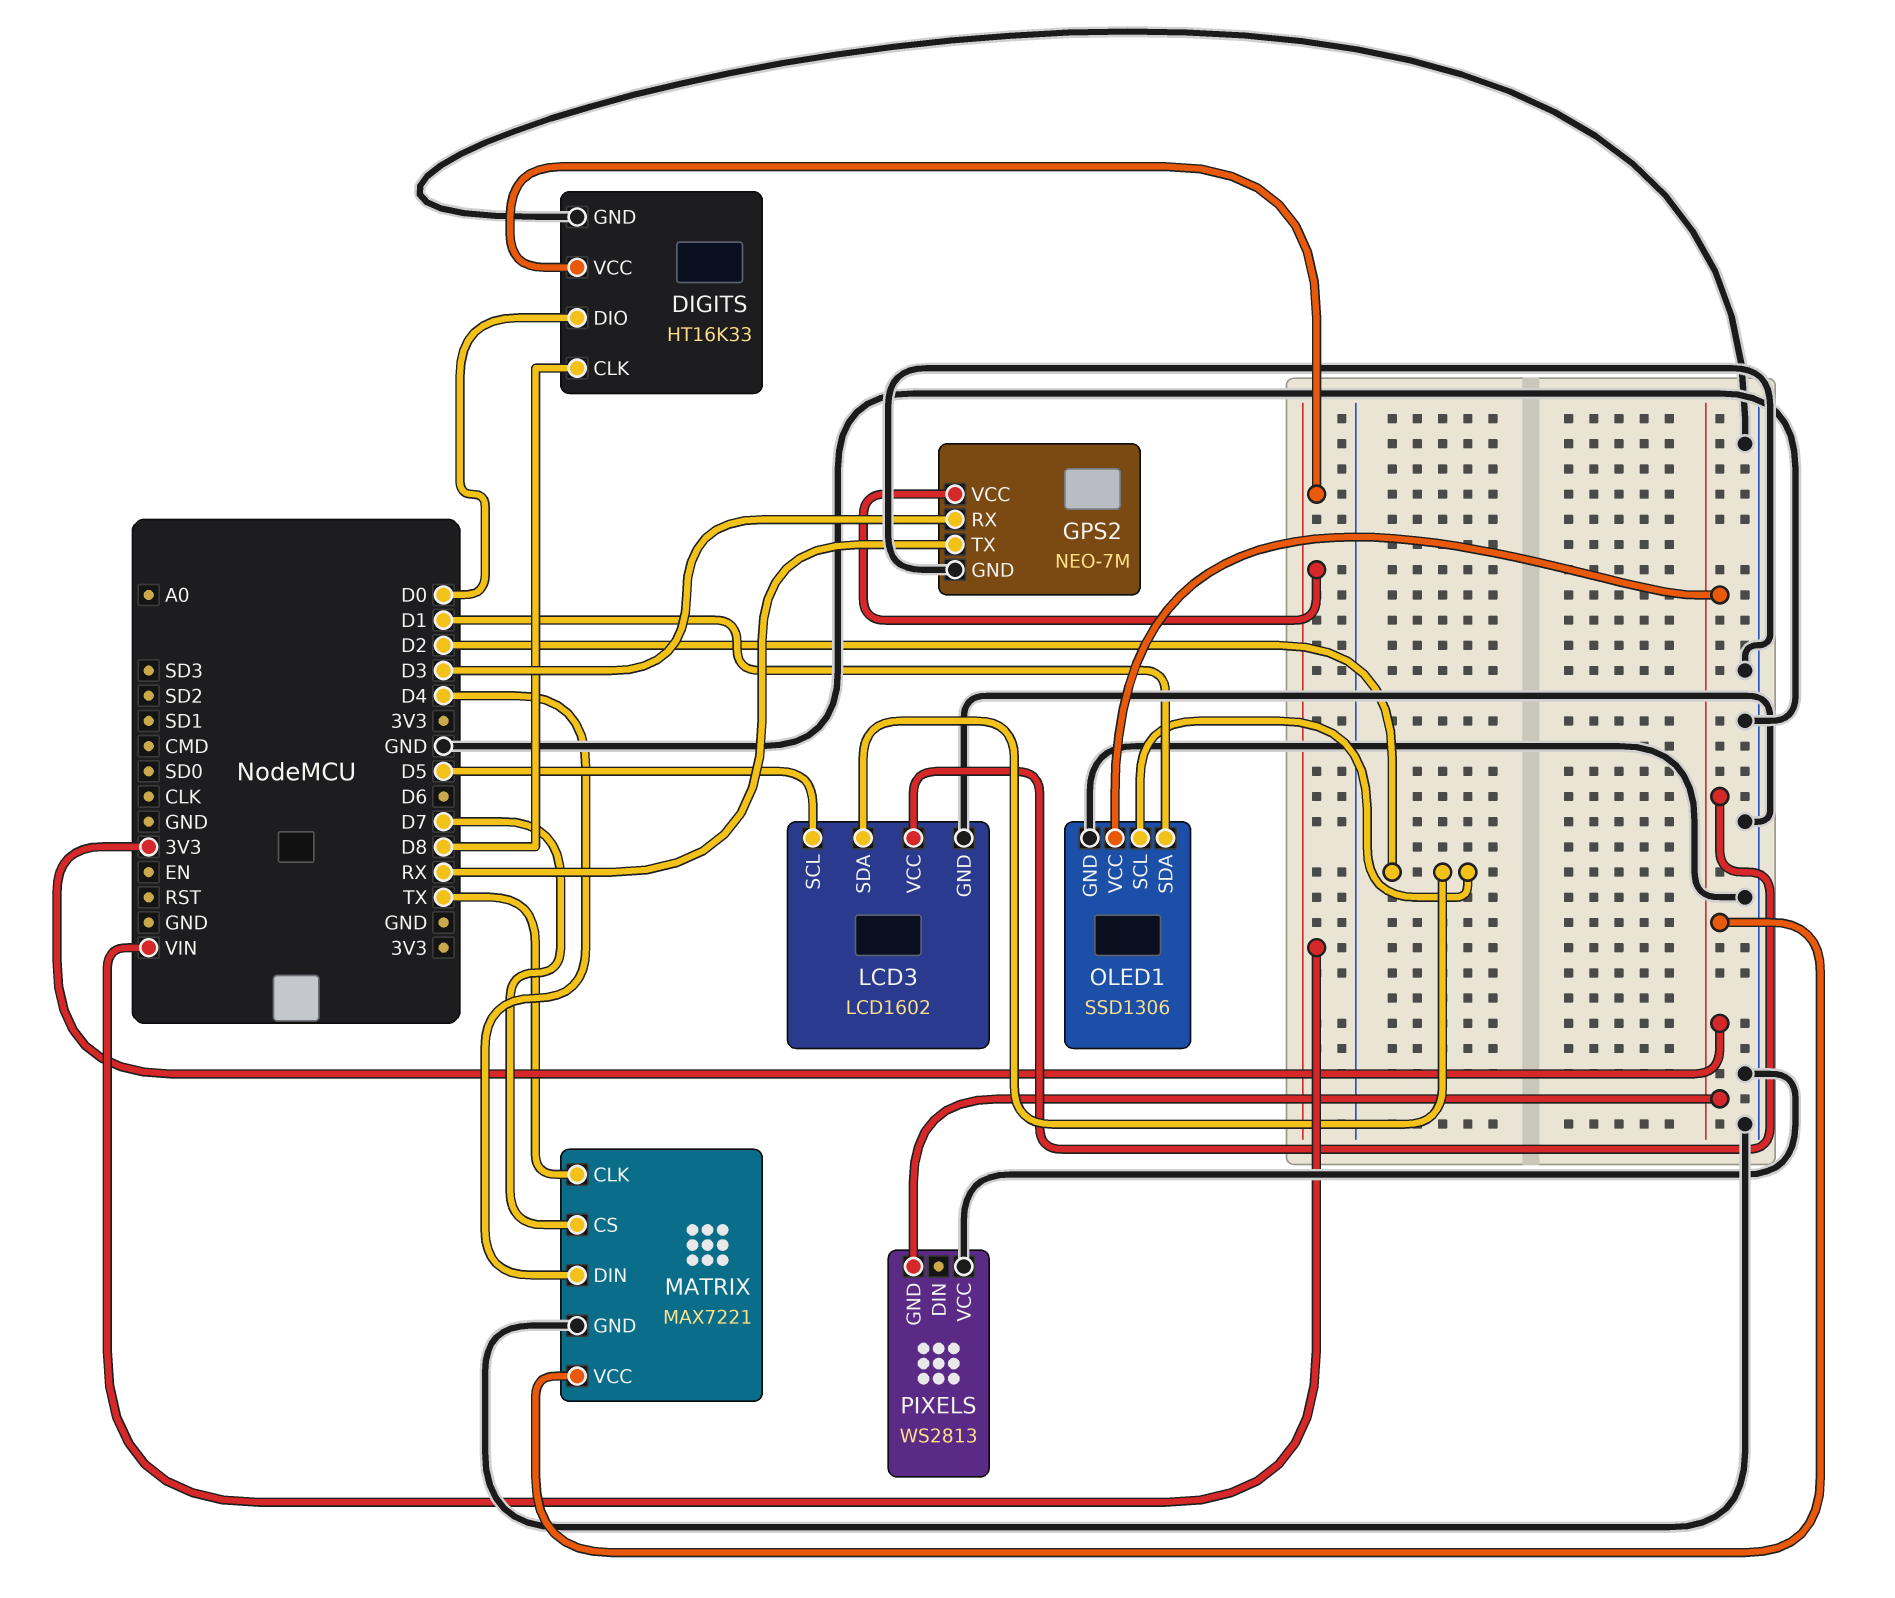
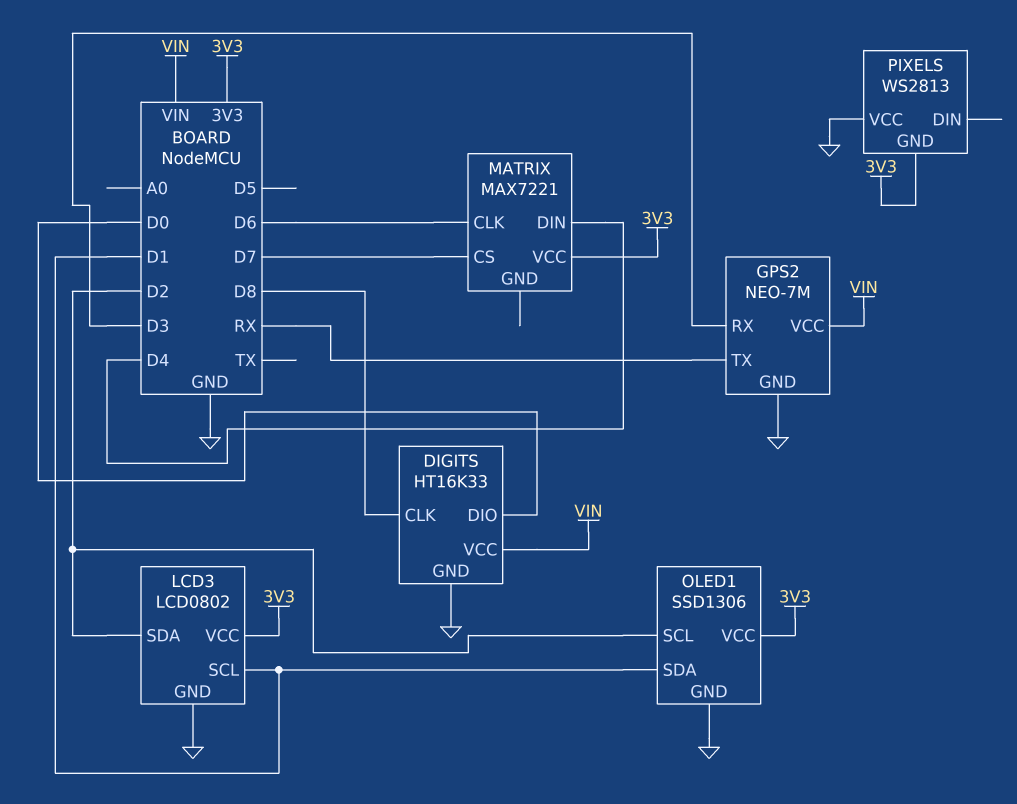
LCD3: LCD1602 -> LCD0802
LCD3 pin SCL: D5 -> D1
MATRIX pin CLK: TX -> D6
MATRIX pin GND: GND -> none

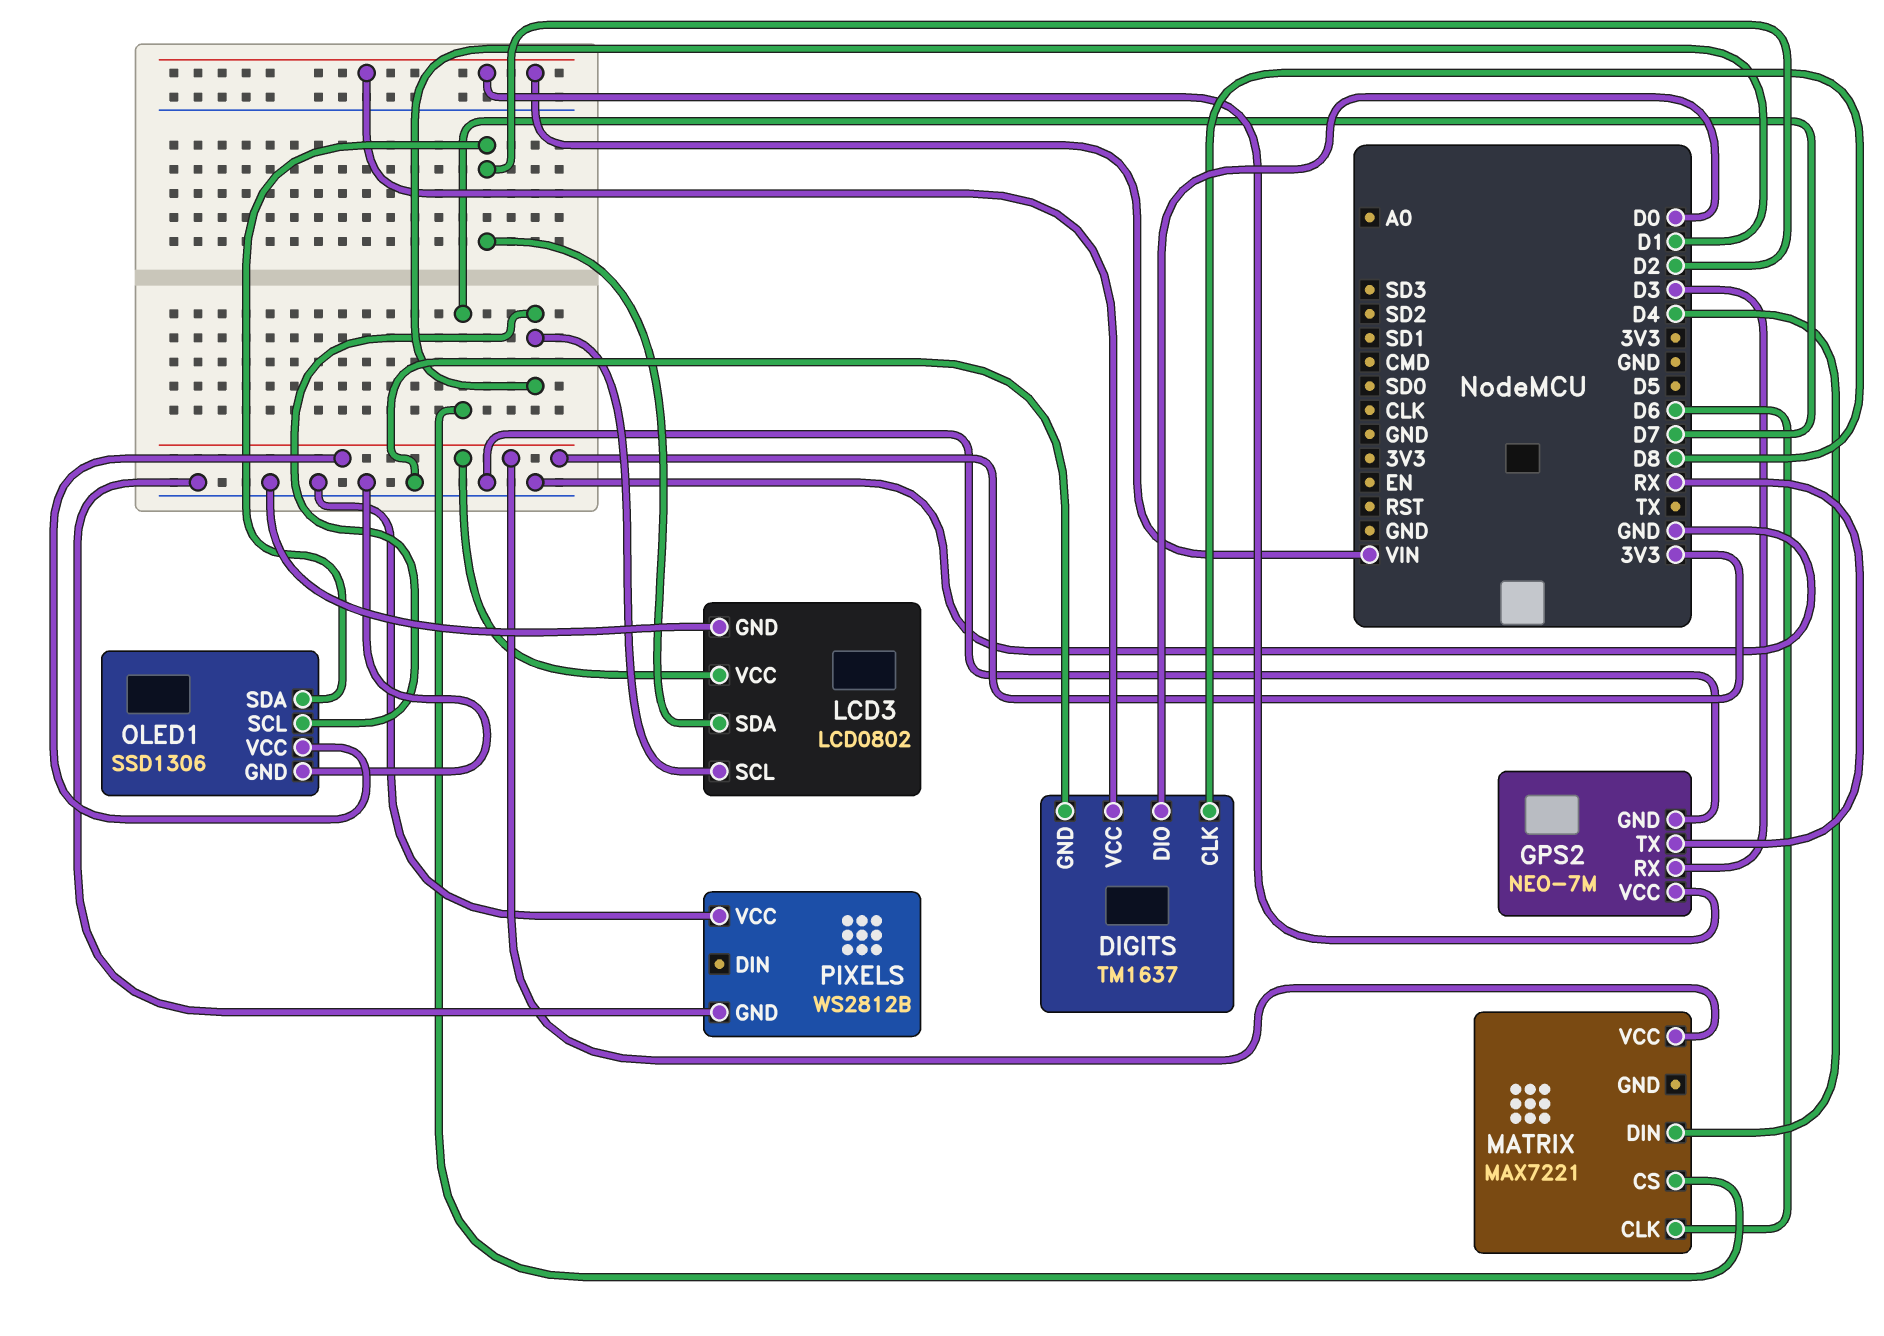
DIGITS: HT16K33 -> TM1637
OLED1 pin SCL: D2 -> D1
OLED1 pin SDA: D1 -> D2
PIXELS: WS2813 -> WS2812B
PIXELS pin GND: 3V3 -> GND

